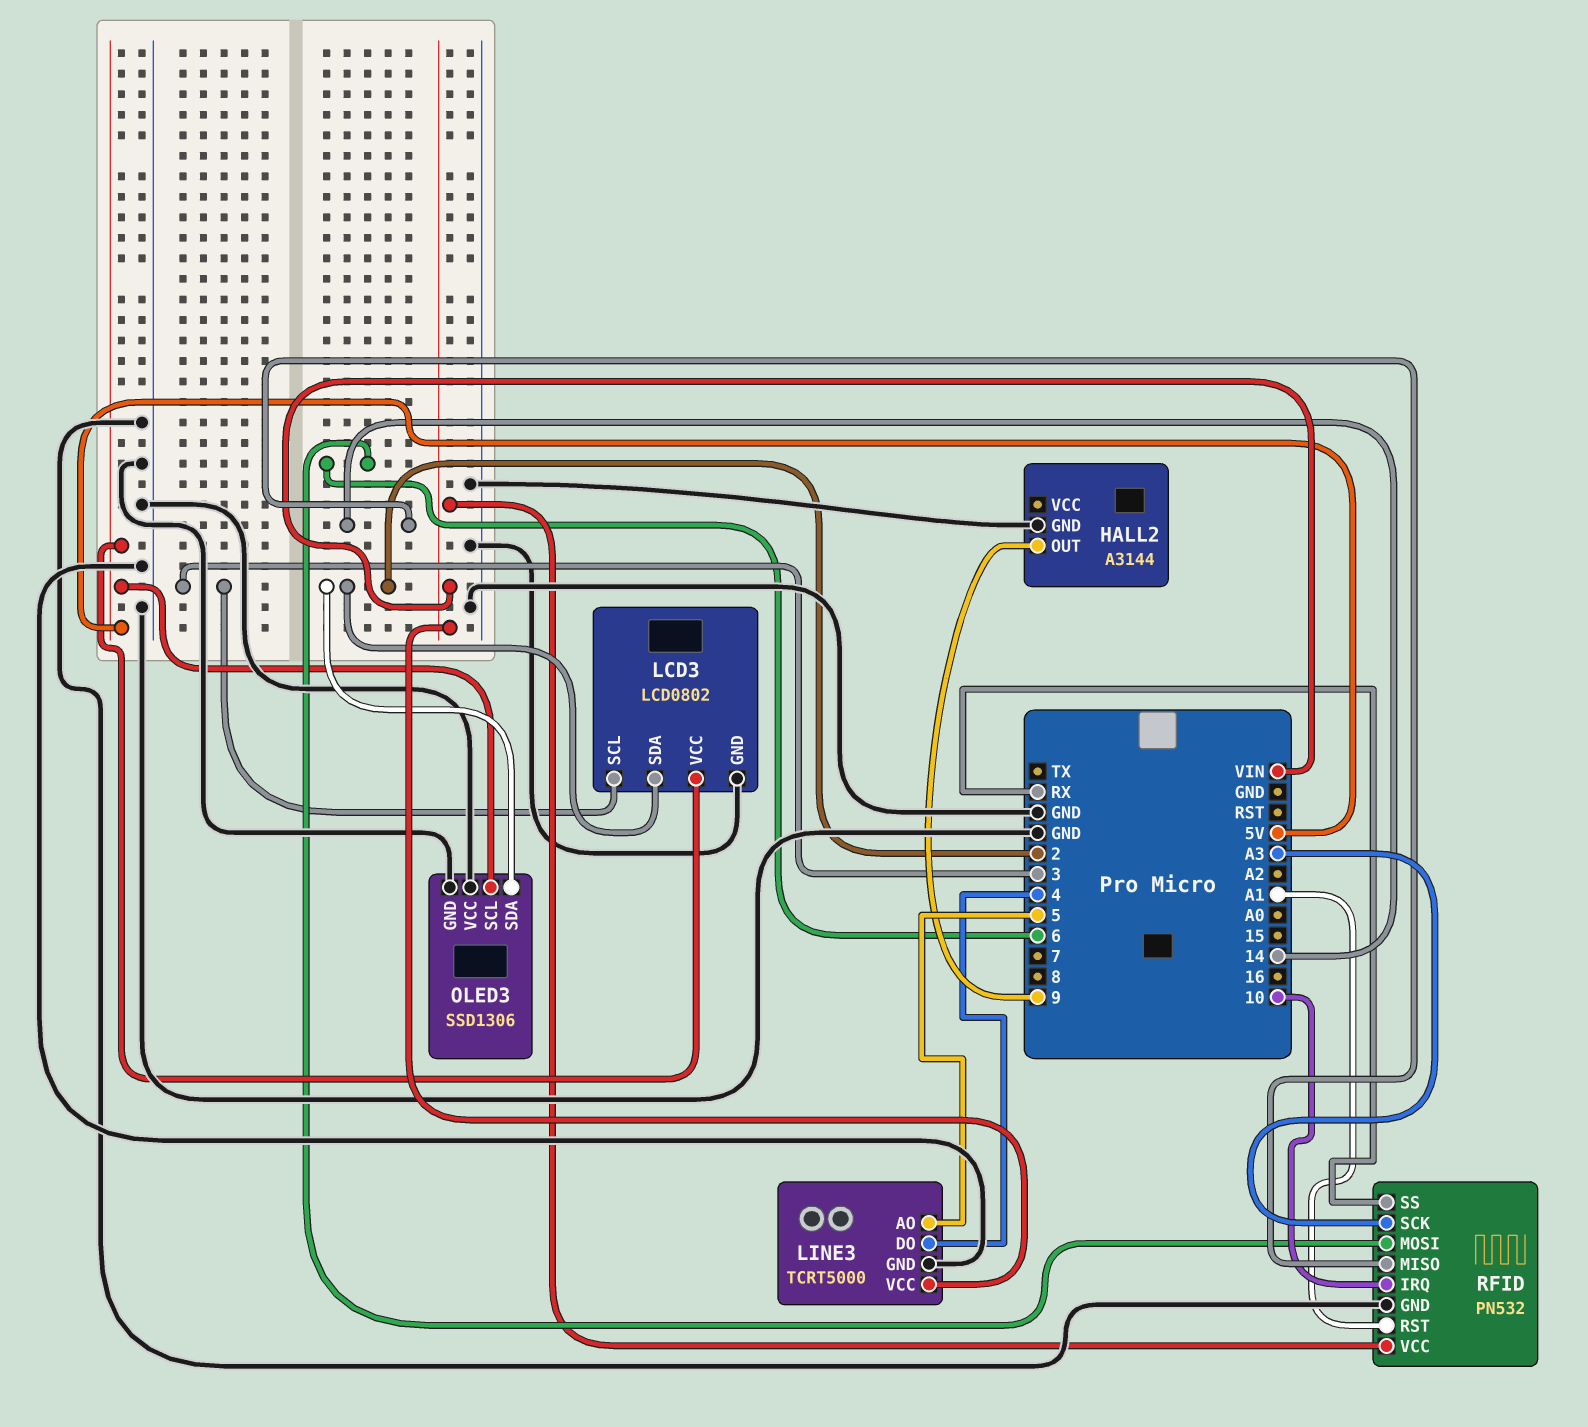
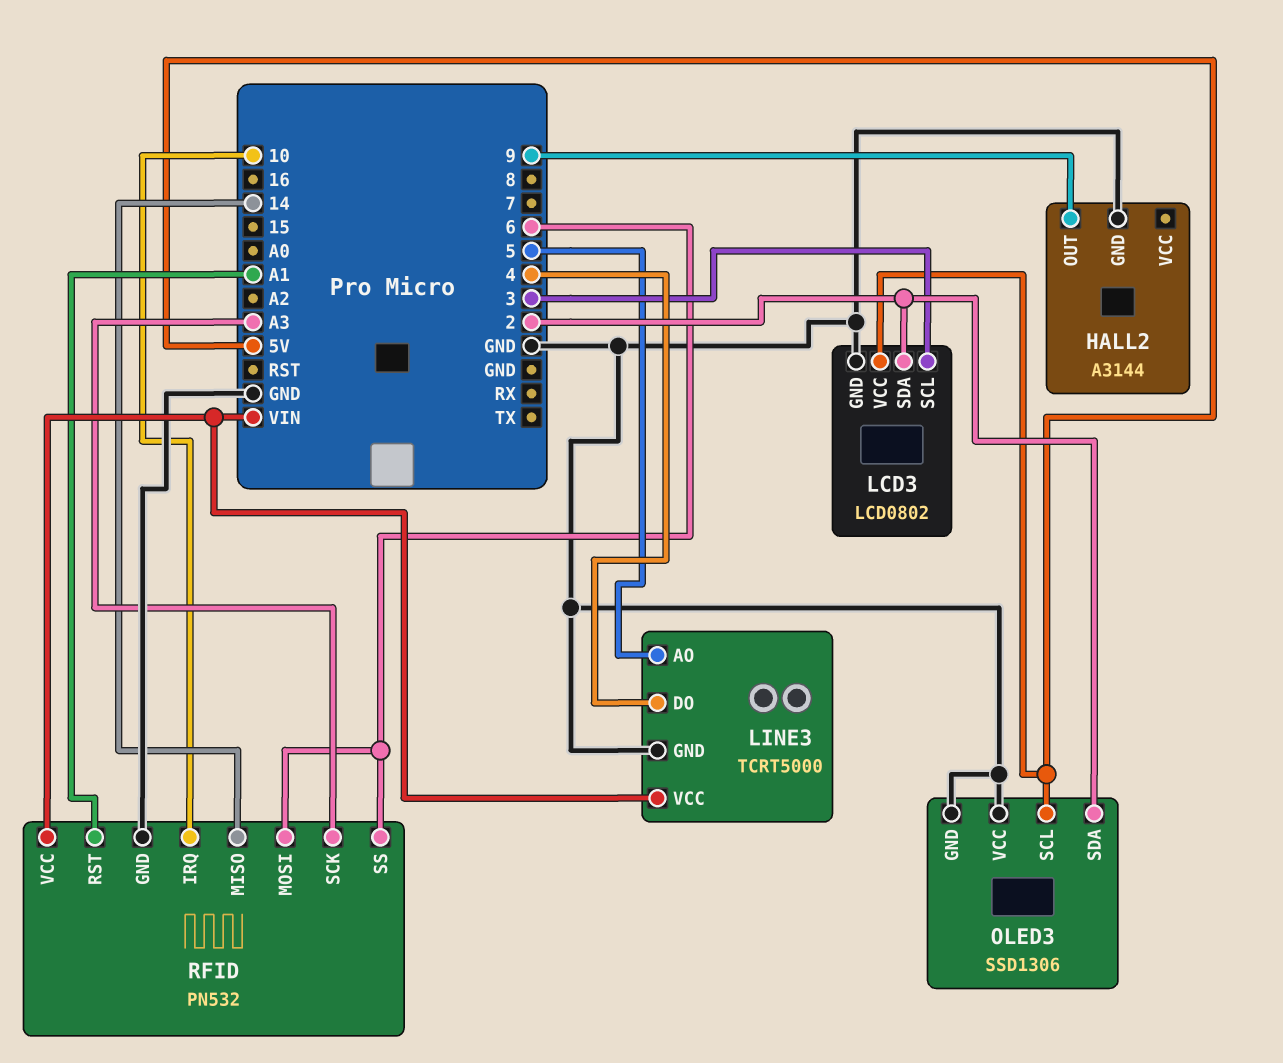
RFID pin SS: RX -> 6

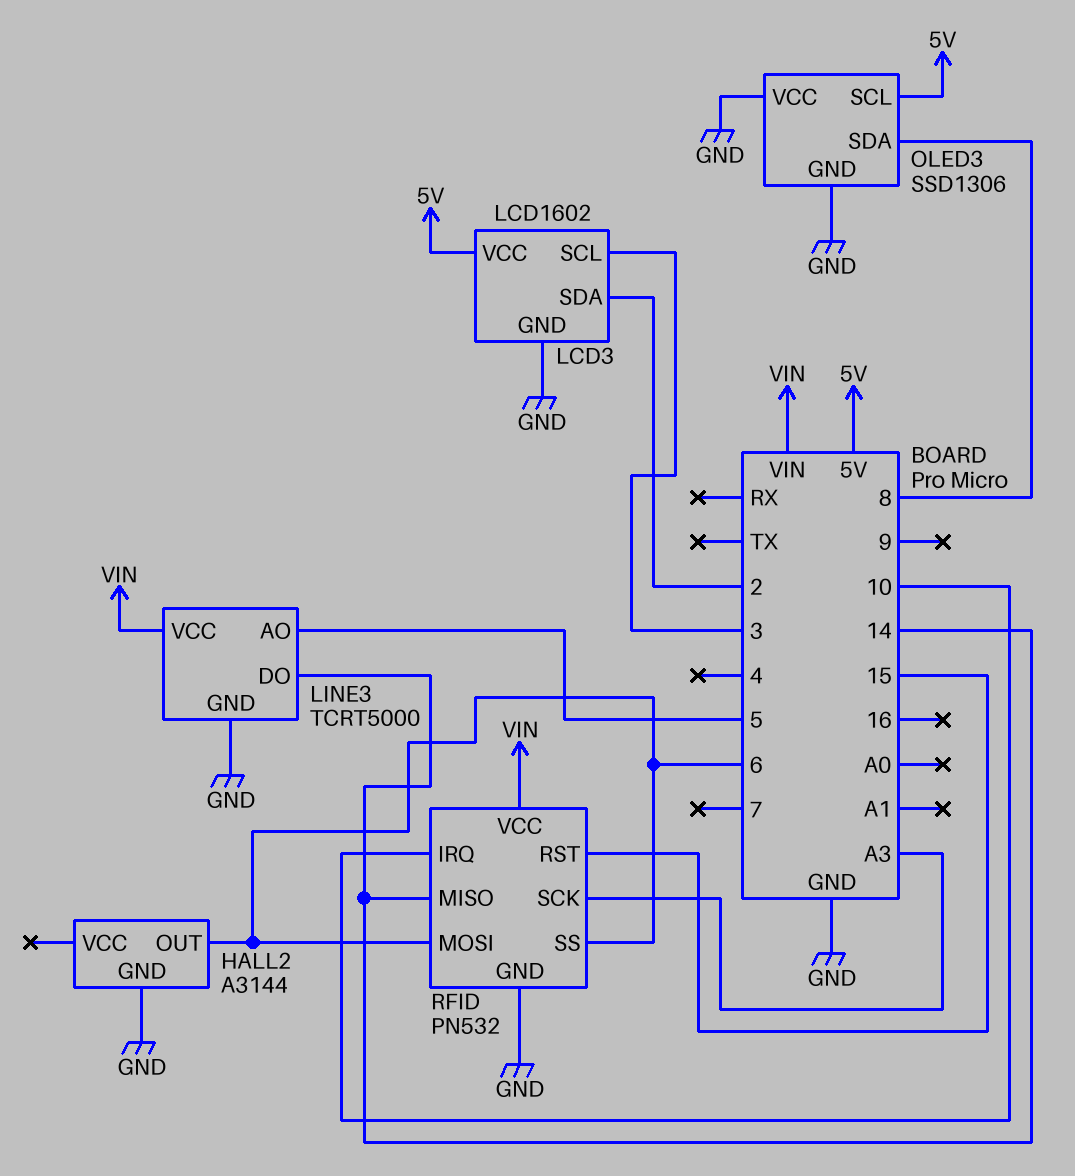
HALL2 pin OUT: 9 -> 6
LCD3: LCD0802 -> LCD1602
LINE3 pin DO: 4 -> 14
OLED3 pin SDA: 2 -> 8
RFID pin RST: A1 -> 15

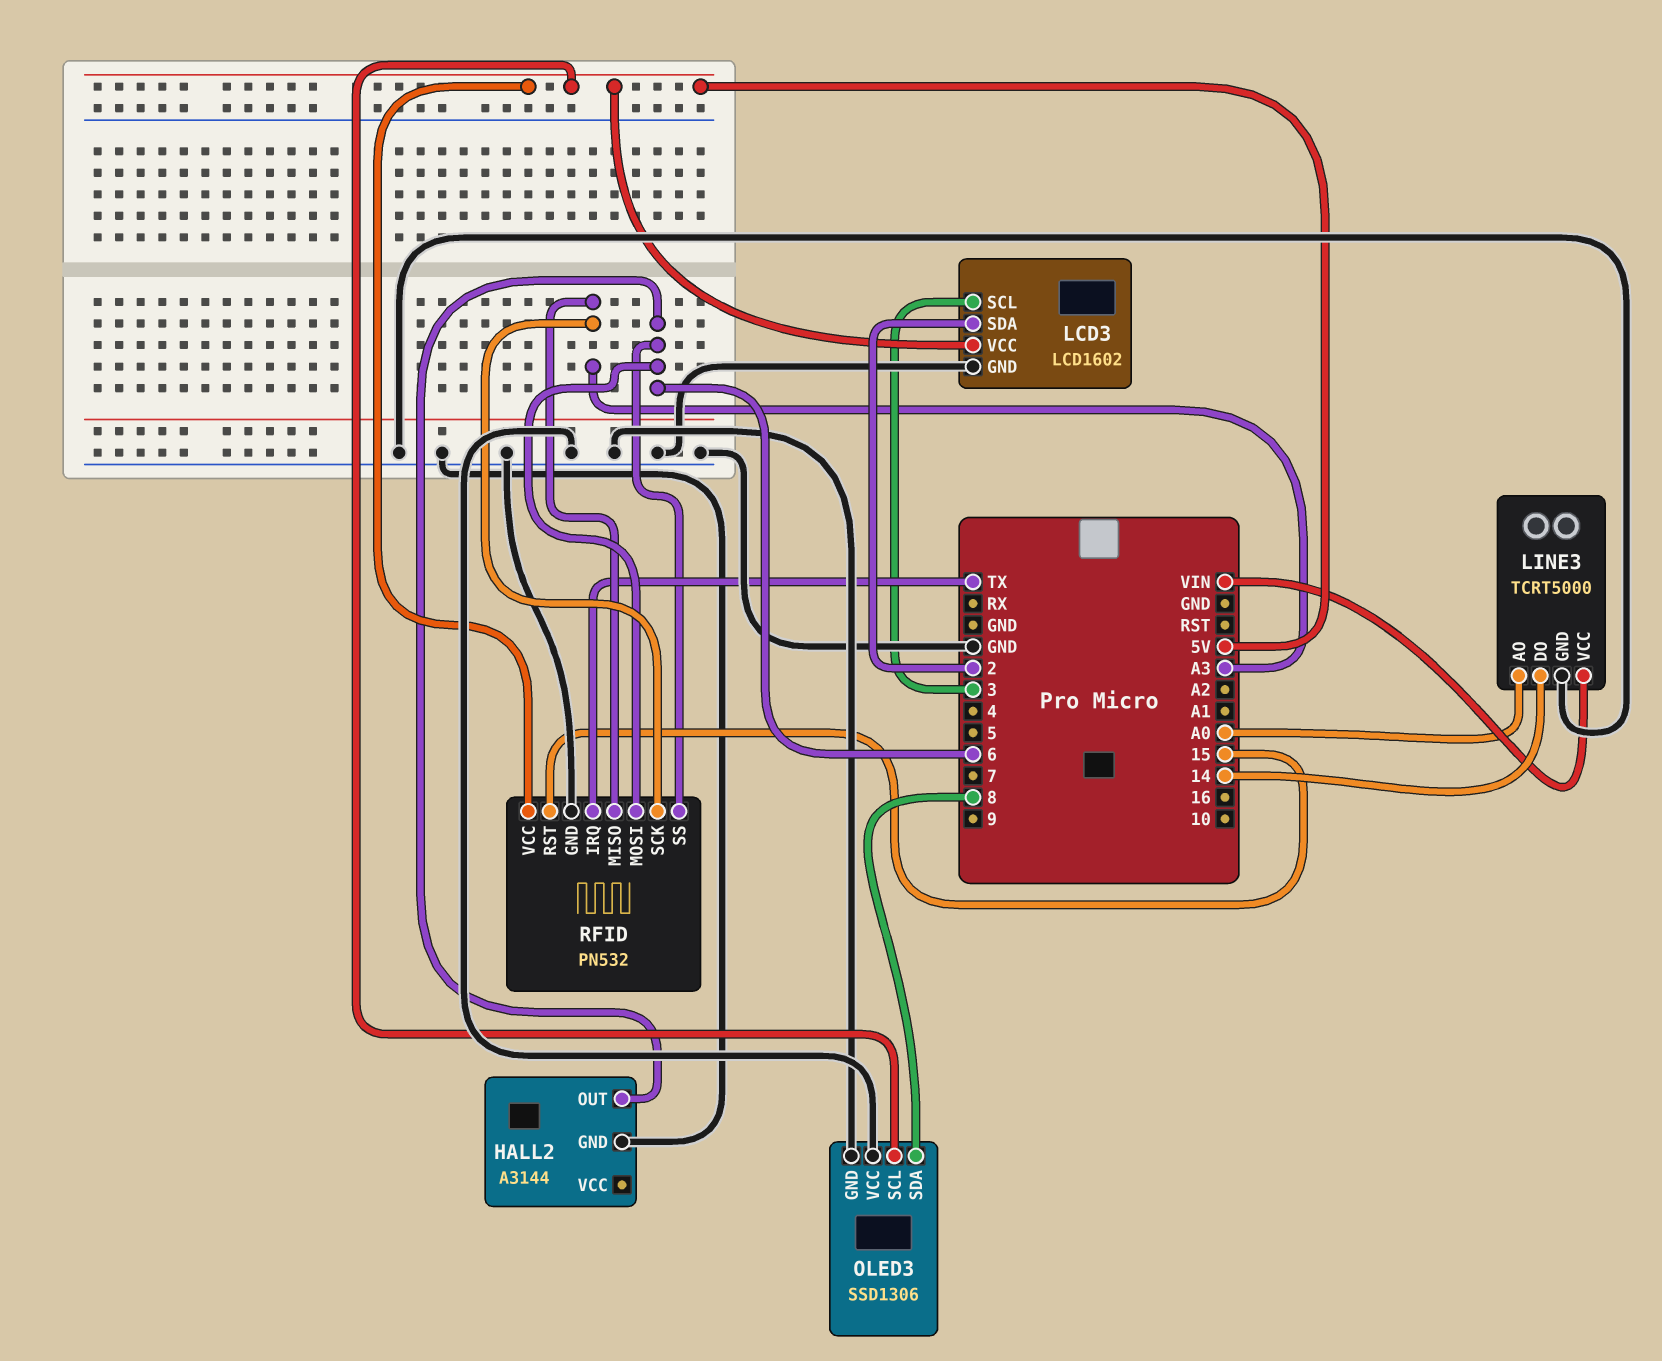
LINE3 pin AO: 5 -> A0
RFID pin IRQ: 10 -> TX
RFID pin MISO: 14 -> A3
RFID pin VCC: VIN -> 5V

